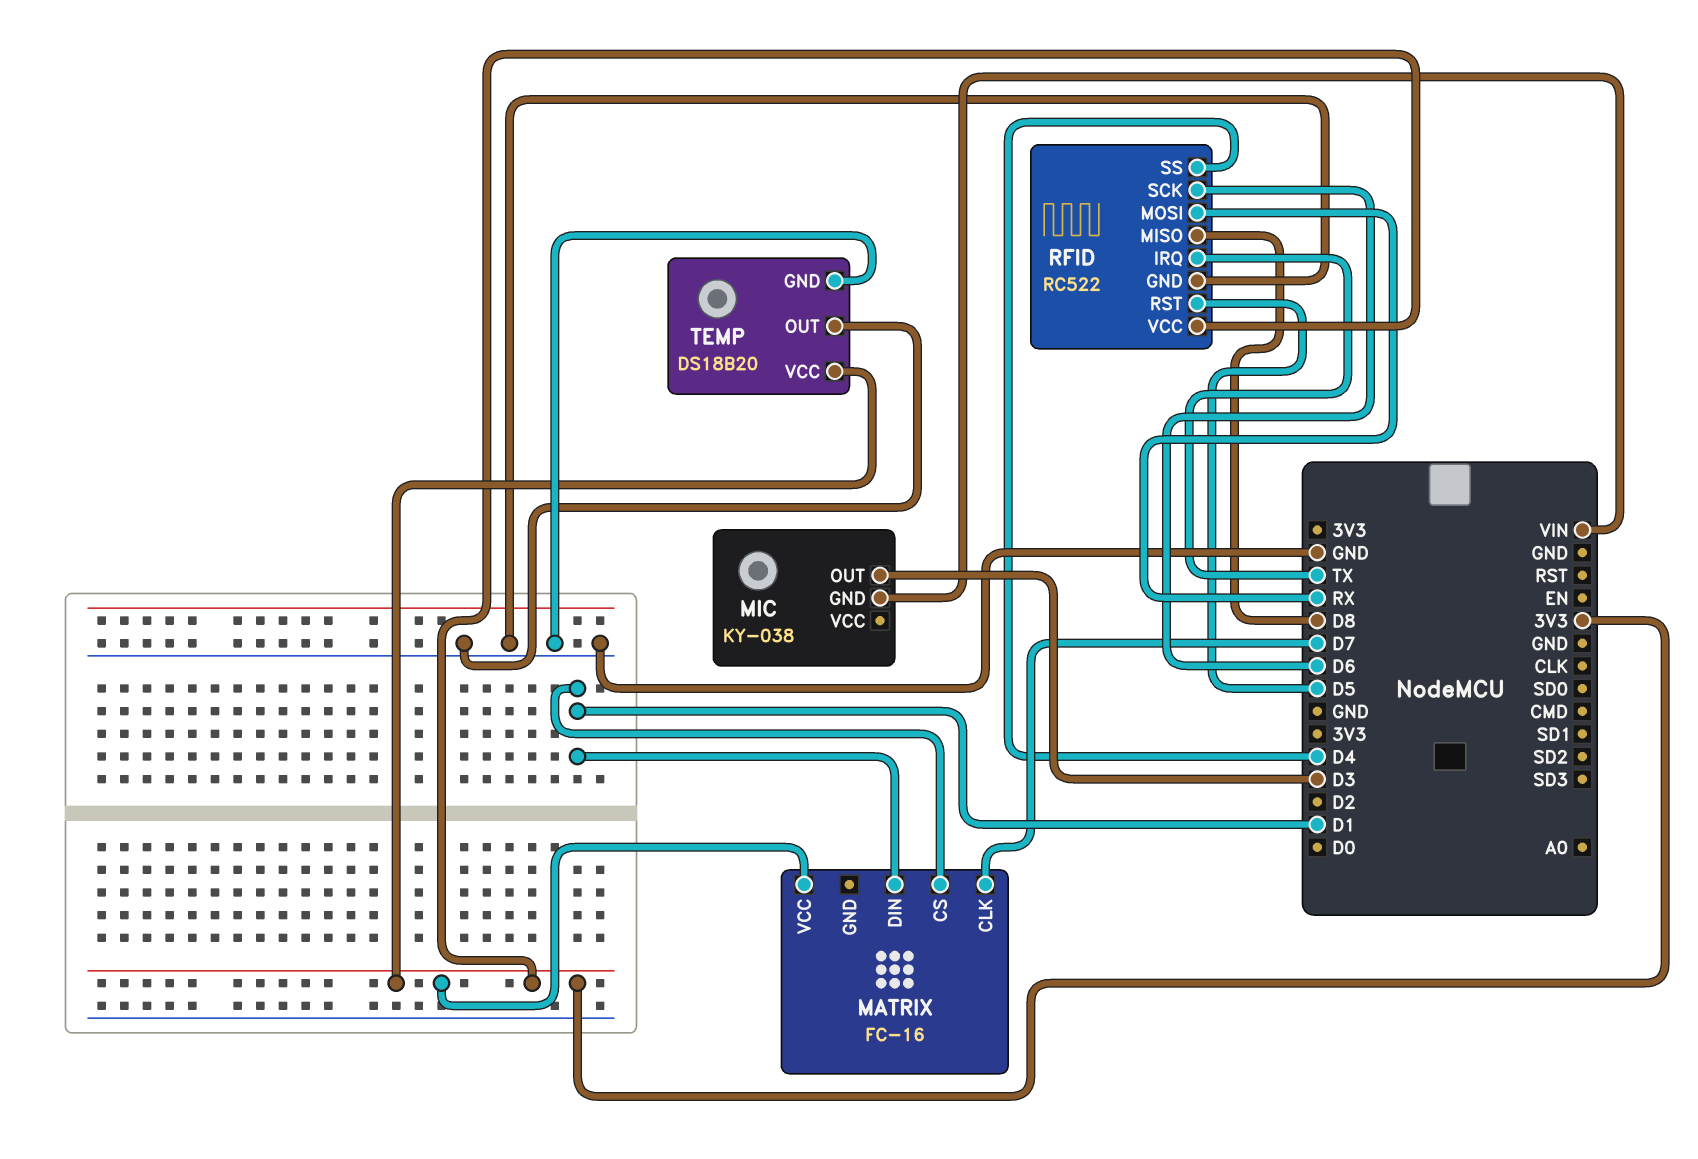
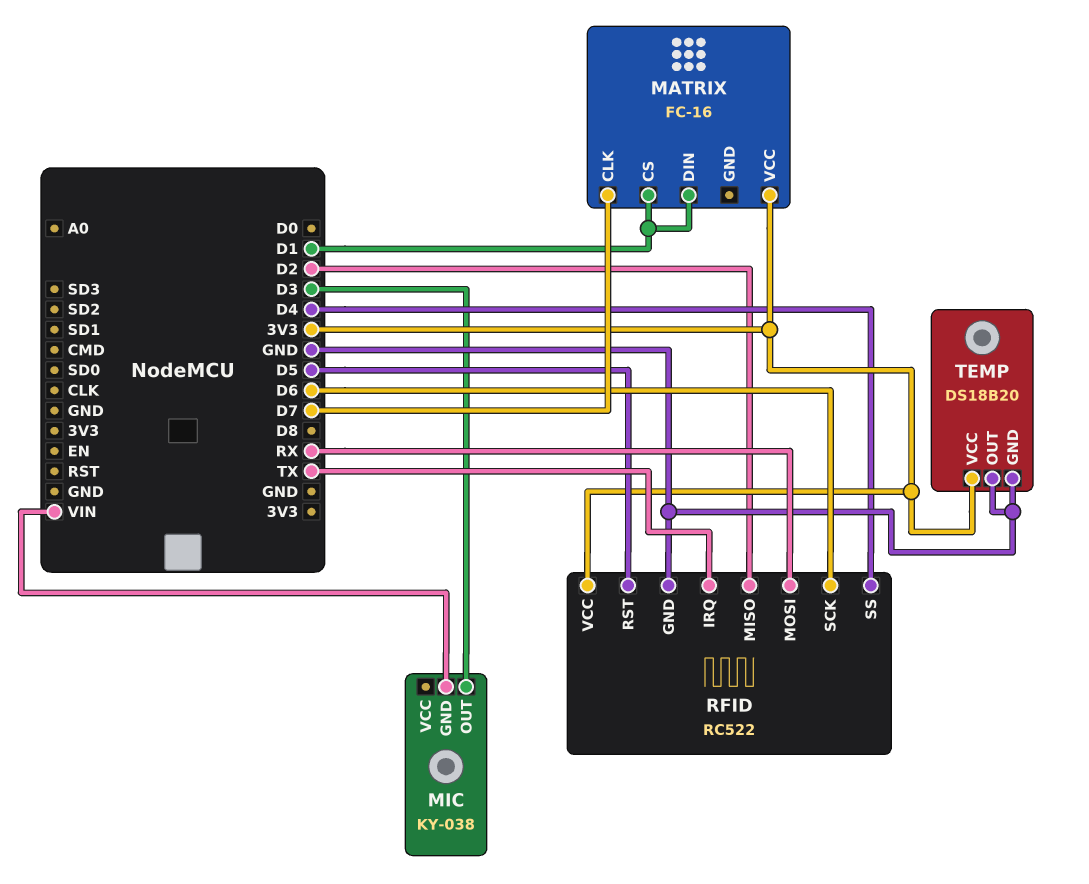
RFID pin MISO: D8 -> D2

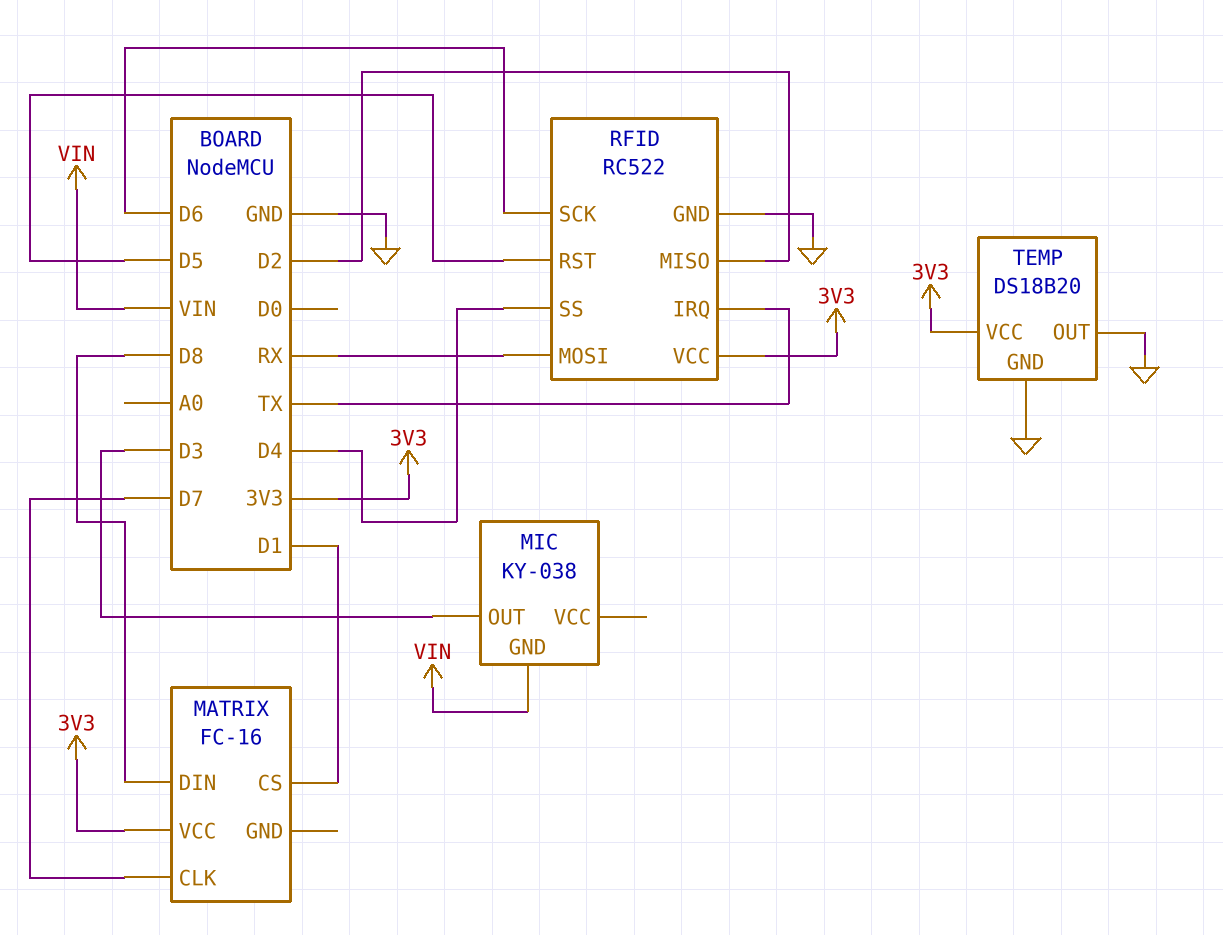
MATRIX pin DIN: D1 -> D8

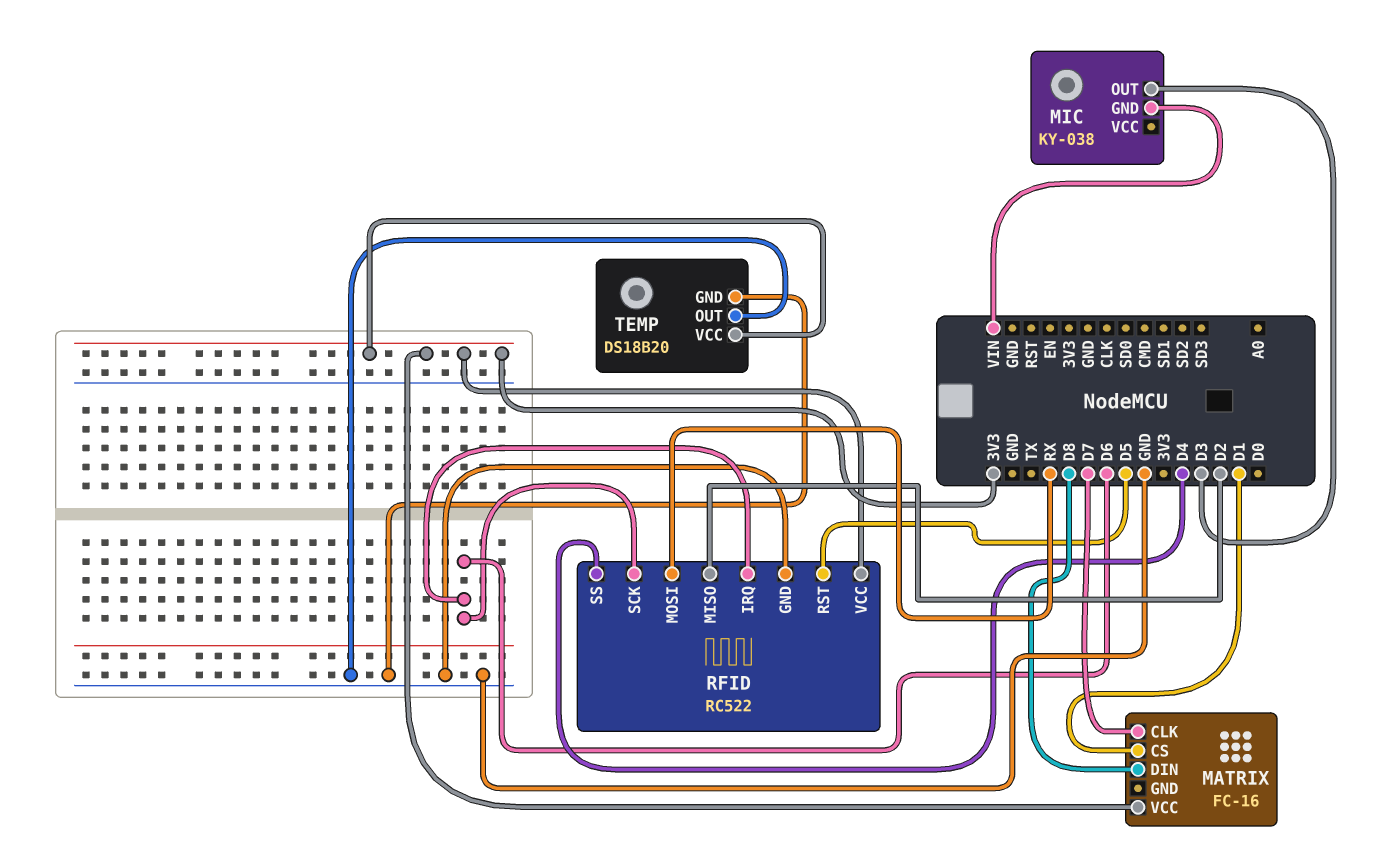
RFID pin IRQ: TX -> D6

